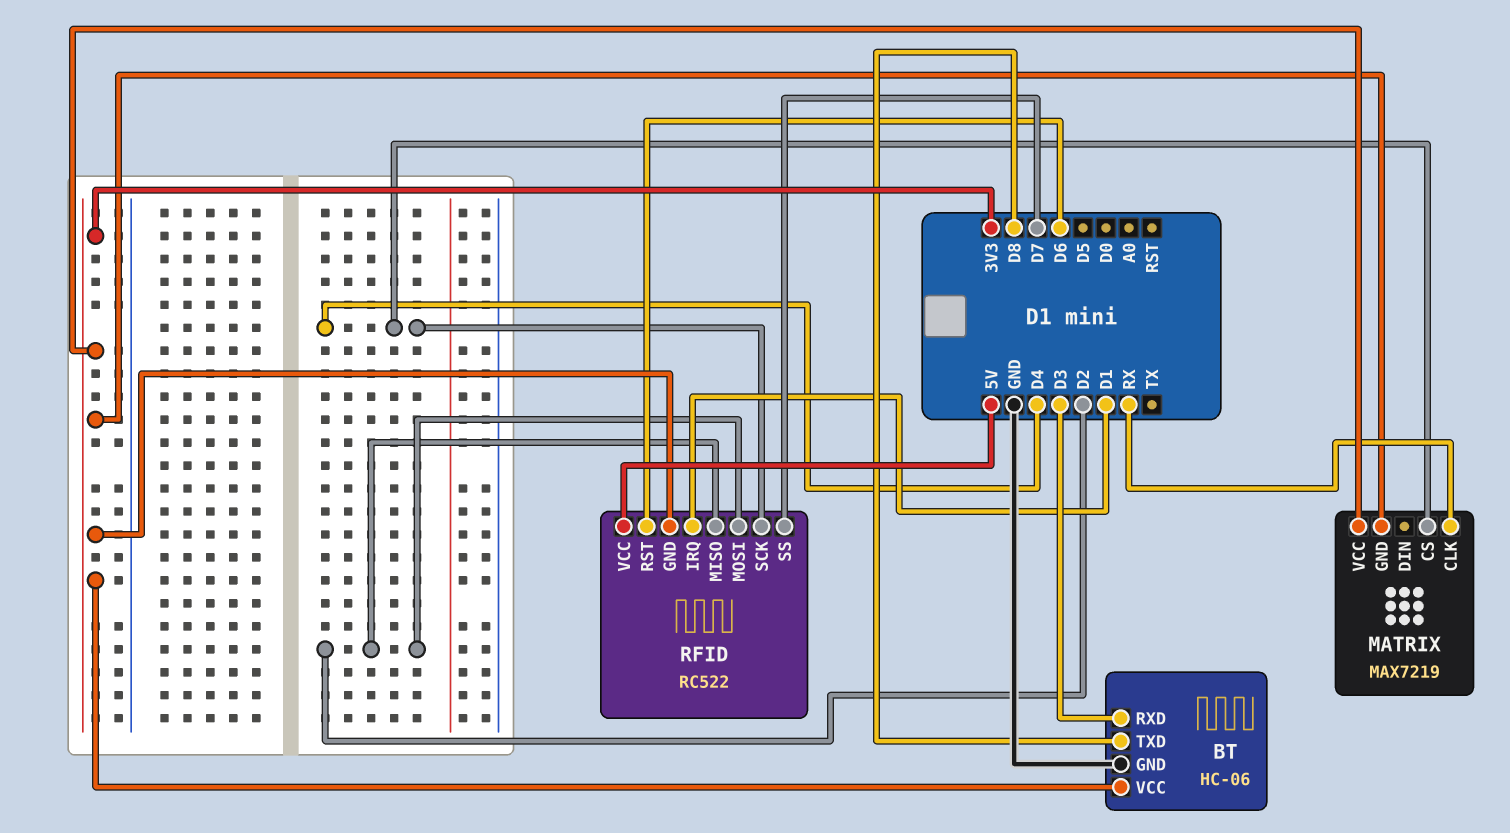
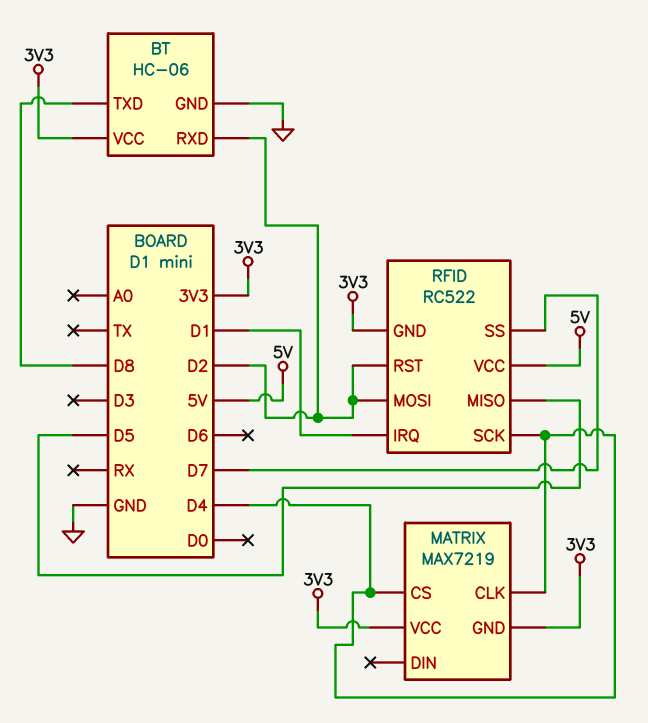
BT pin RXD: D3 -> D2
MATRIX pin CLK: RX -> D4
RFID pin MISO: D2 -> D5
RFID pin RST: D6 -> D2

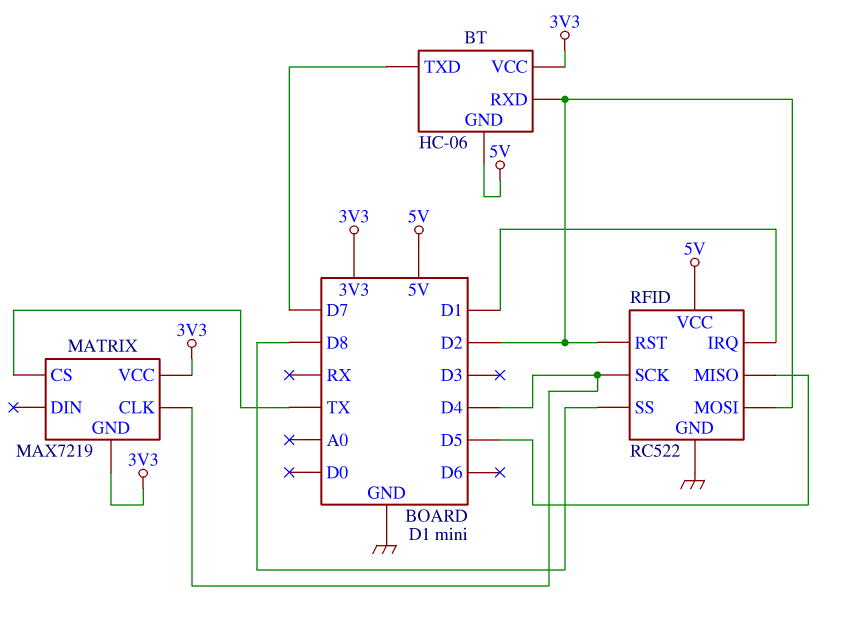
BT pin GND: GND -> 5V
BT pin TXD: D8 -> D7
MATRIX pin CS: D4 -> TX
RFID pin GND: 3V3 -> GND
RFID pin SS: D7 -> D8

